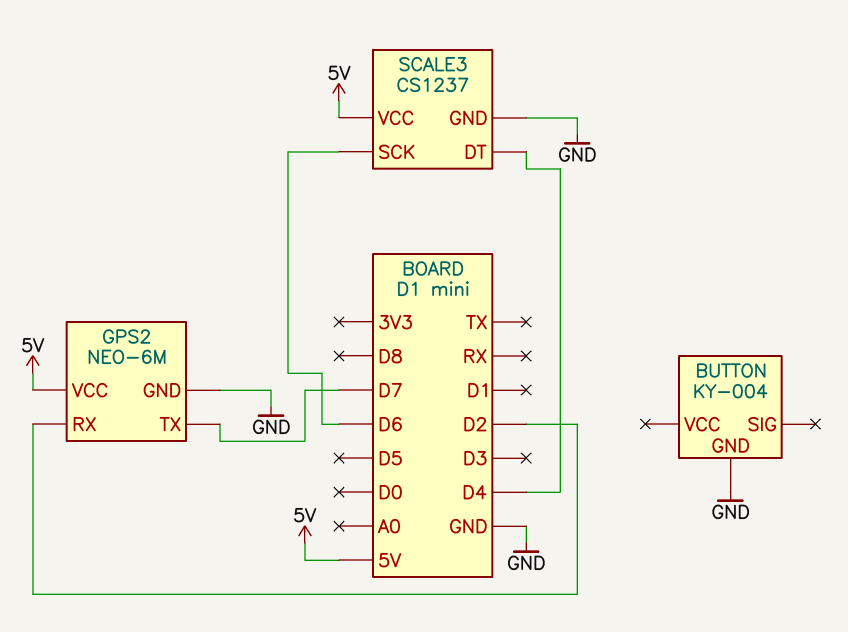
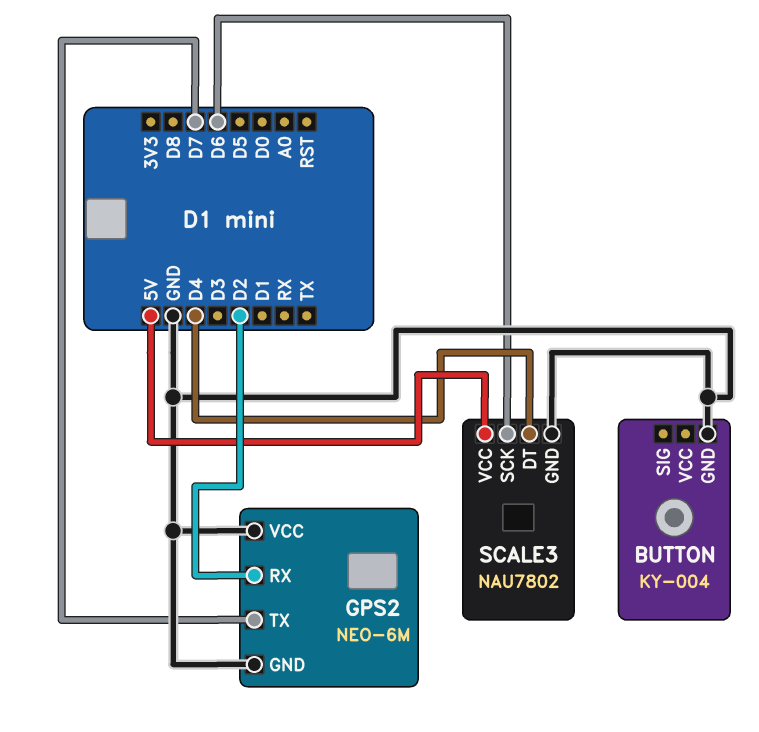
GPS2 pin VCC: 5V -> GND
SCALE3: CS1237 -> NAU7802

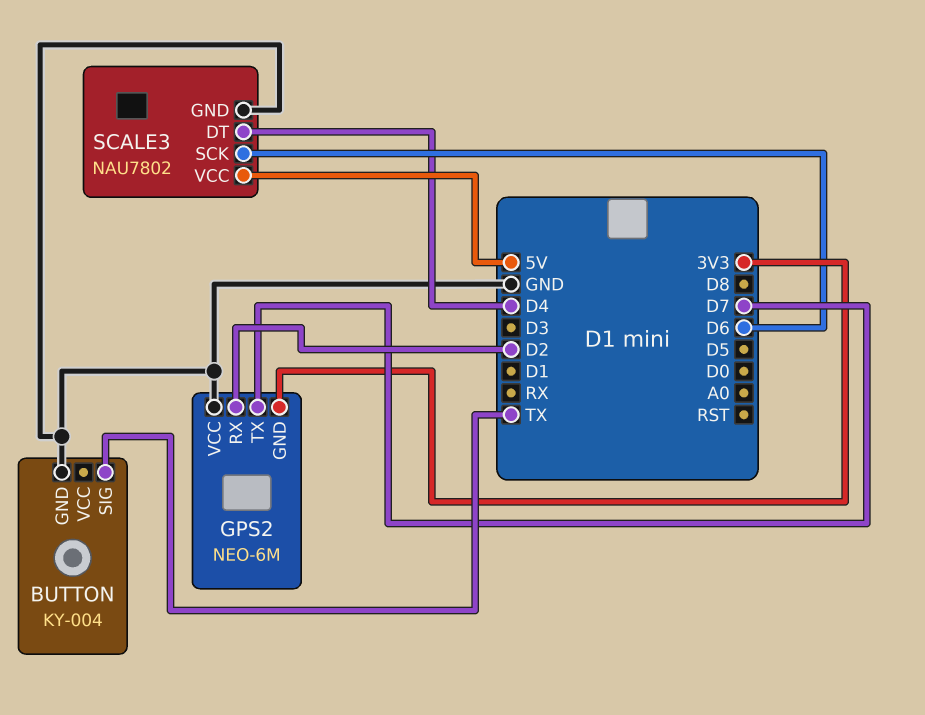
BUTTON pin SIG: none -> TX
GPS2 pin GND: GND -> 3V3

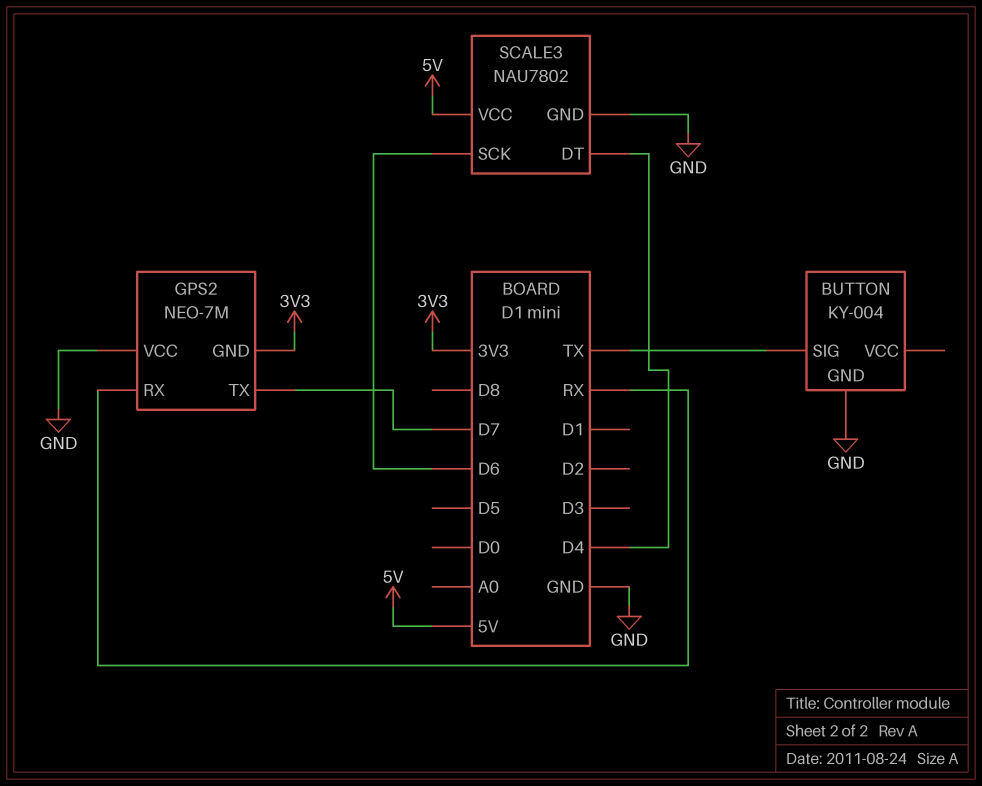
GPS2: NEO-6M -> NEO-7M
GPS2 pin RX: D2 -> RX

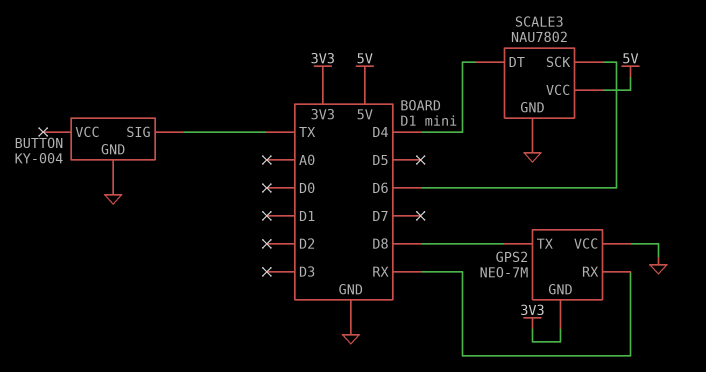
GPS2 pin TX: D7 -> D8

